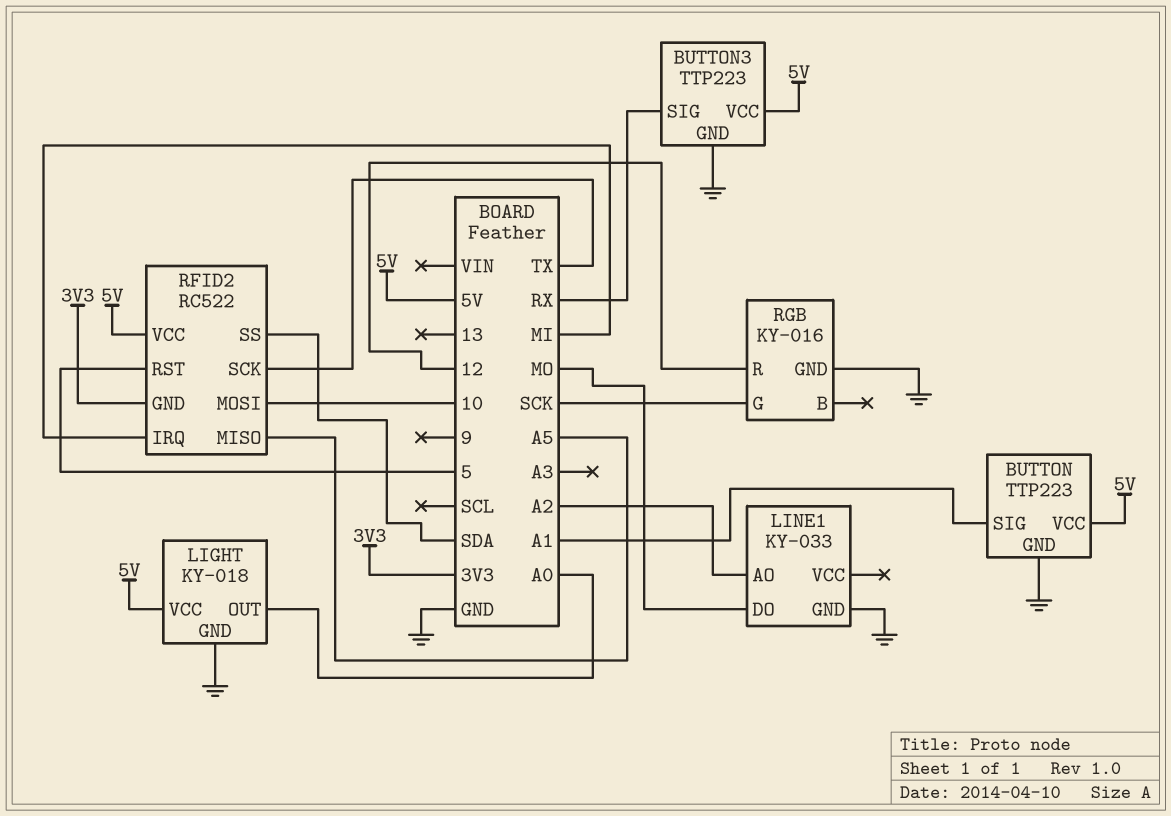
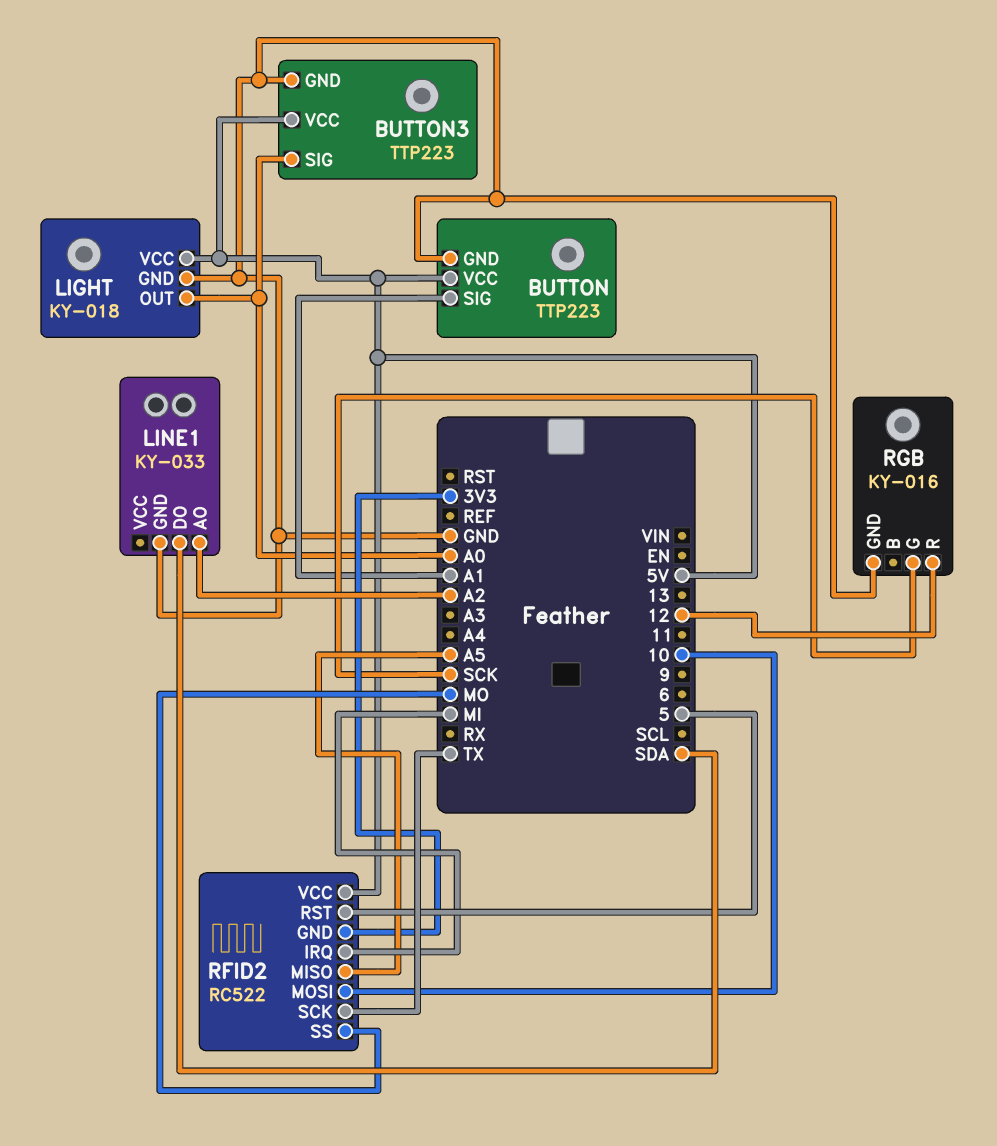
BUTTON3 pin SIG: RX -> A0
LINE1 pin DO: MO -> SDA
RFID2 pin SS: SDA -> MO

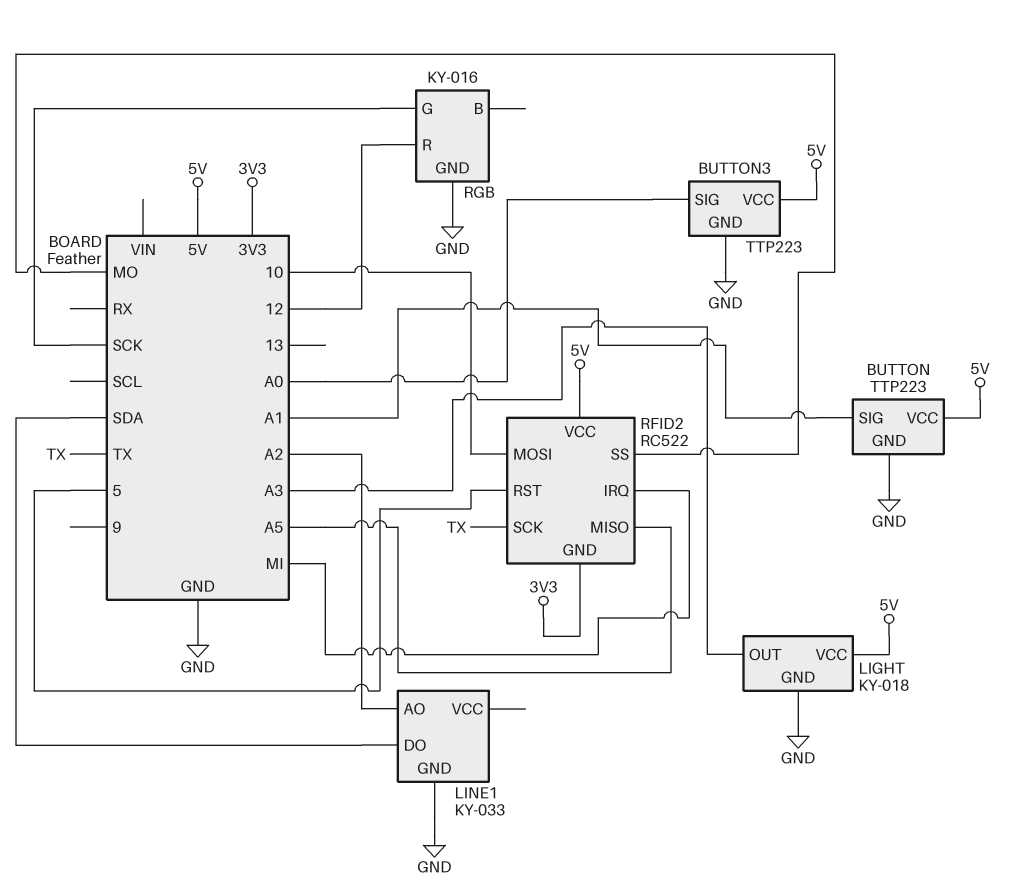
LIGHT pin OUT: A0 -> A3

